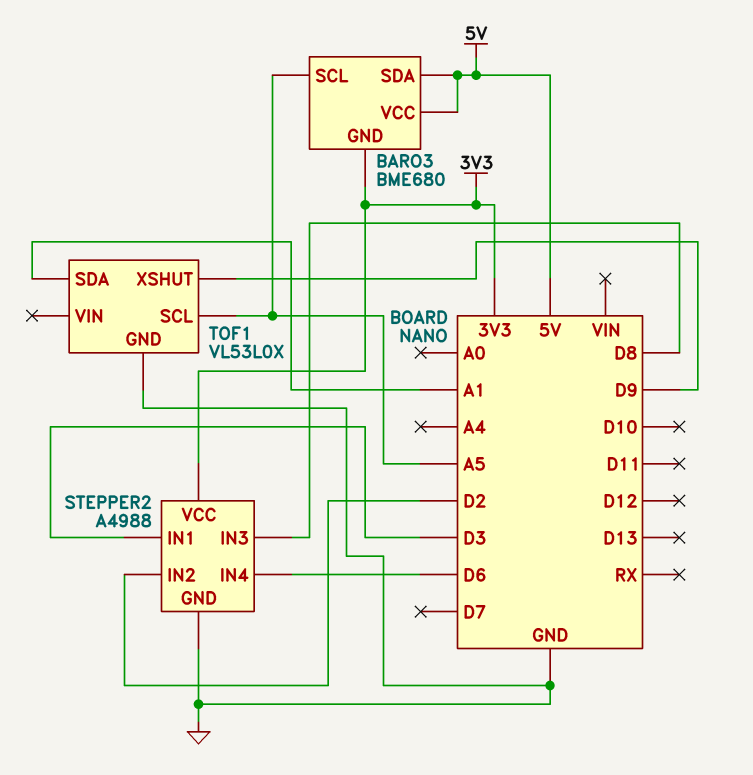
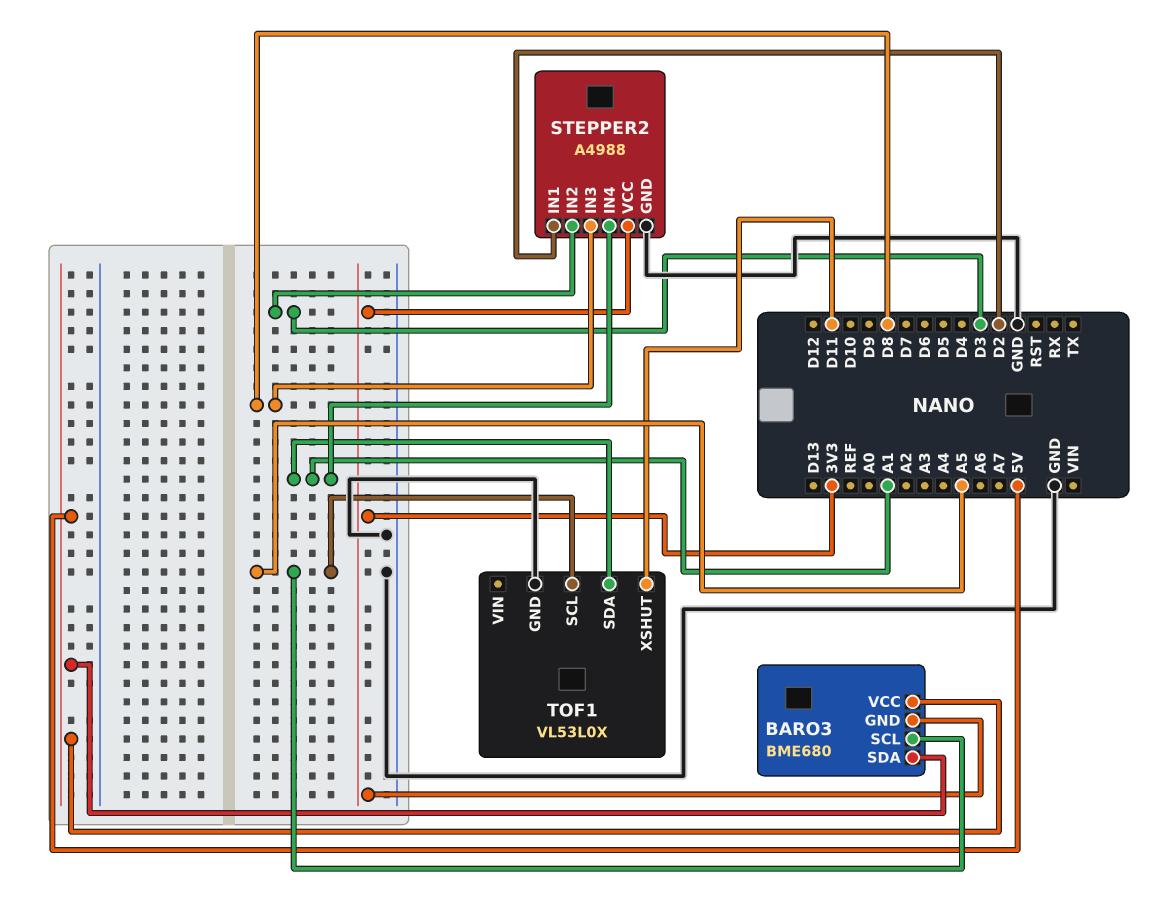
STEPPER2 pin IN1: D3 -> D2
STEPPER2 pin IN2: D2 -> D3
STEPPER2 pin IN4: D6 -> A1
TOF1 pin XSHUT: D9 -> D11

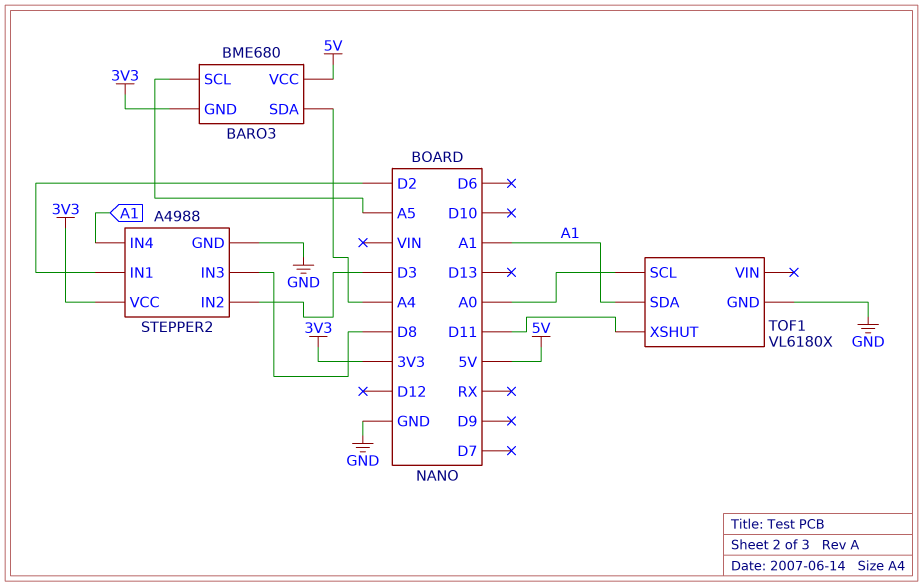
BARO3 pin SDA: 5V -> A4
TOF1: VL53L0X -> VL6180X
TOF1 pin SCL: A5 -> A0

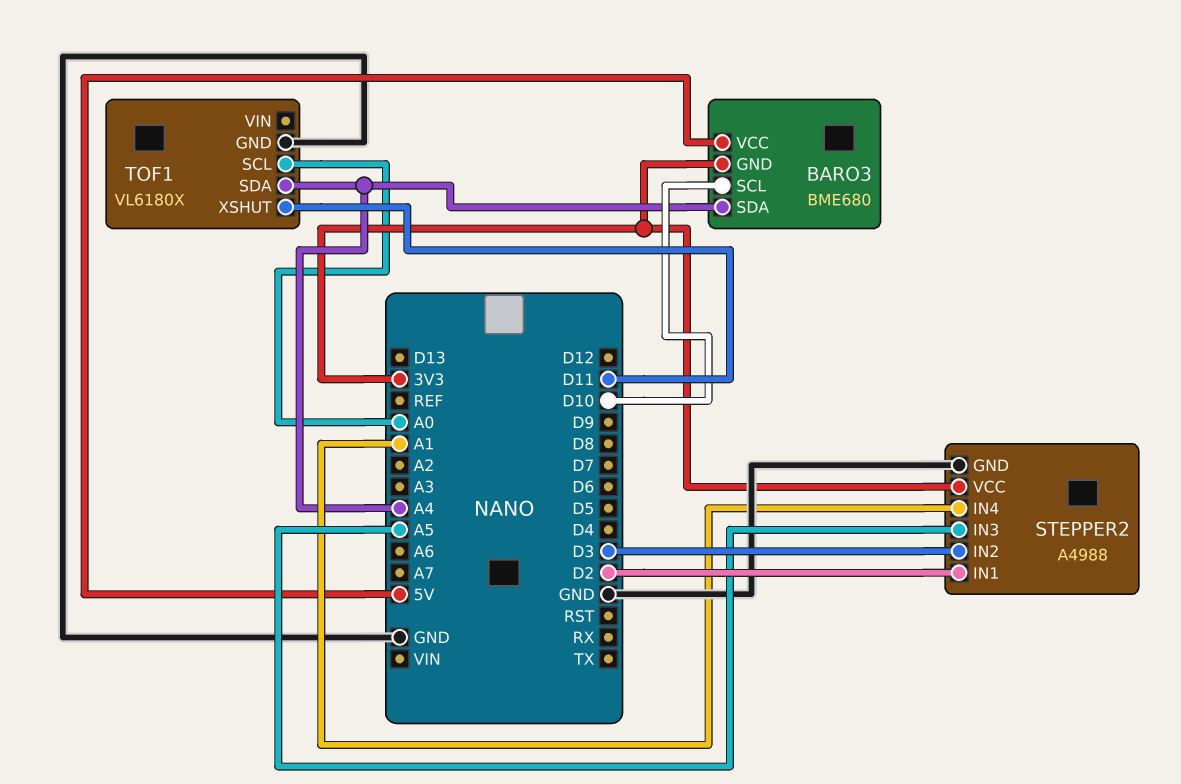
BARO3 pin SCL: A5 -> D10
STEPPER2 pin IN3: D8 -> A5
TOF1 pin SDA: A1 -> A4

